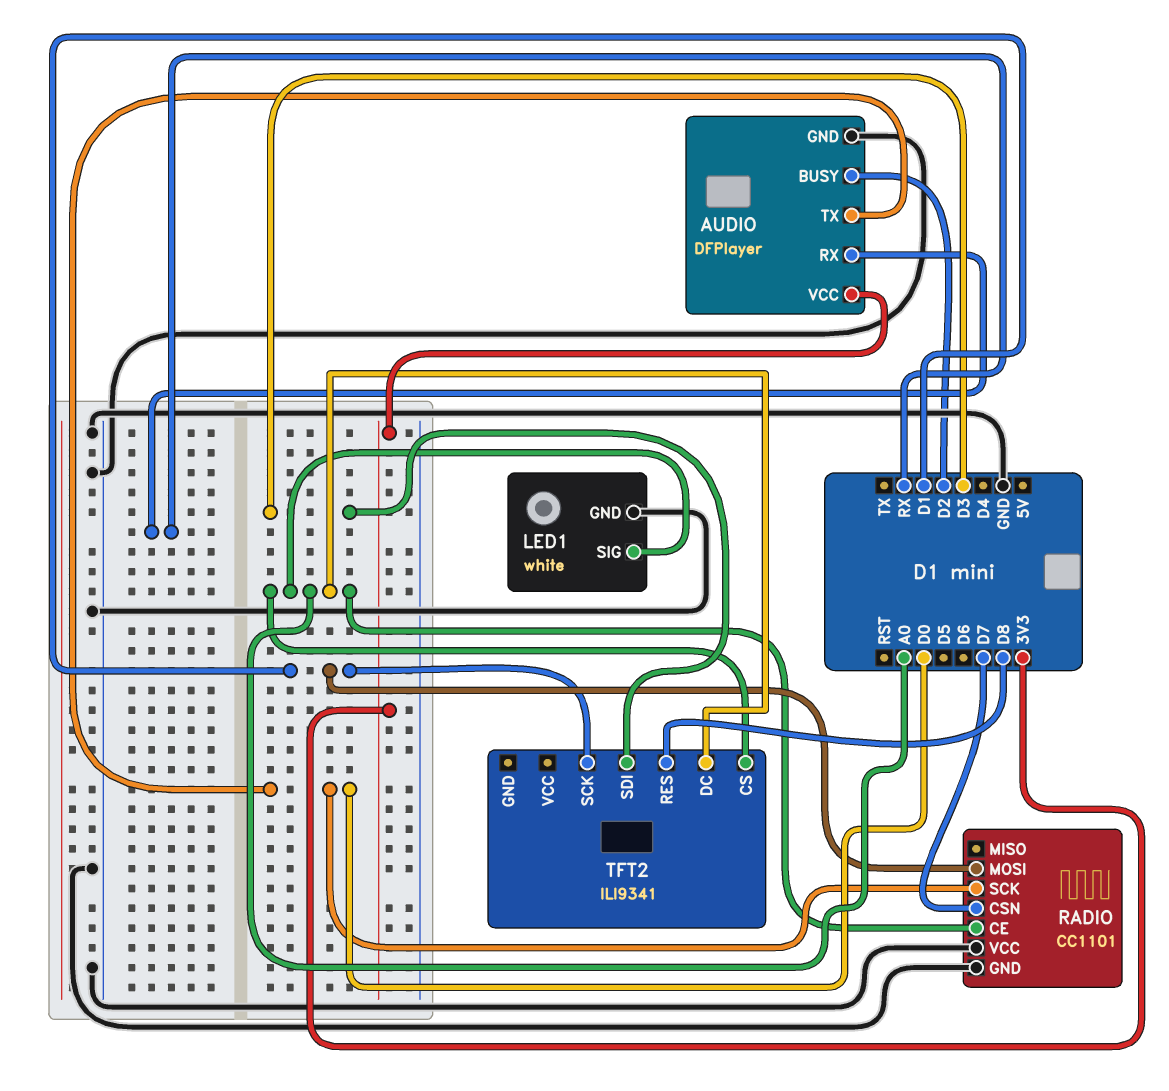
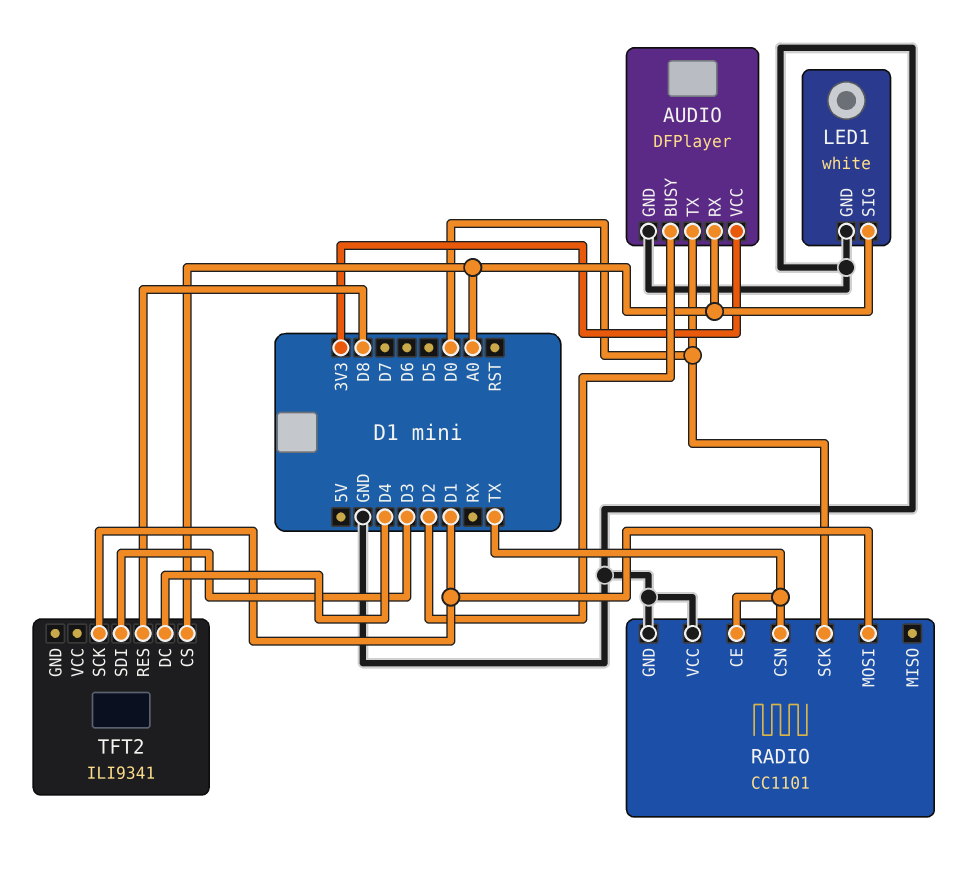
AUDIO pin RX: RX -> A0
RADIO pin CE: A0 -> TX
RADIO pin CSN: D7 -> TX
TFT2 pin DC: A0 -> D4

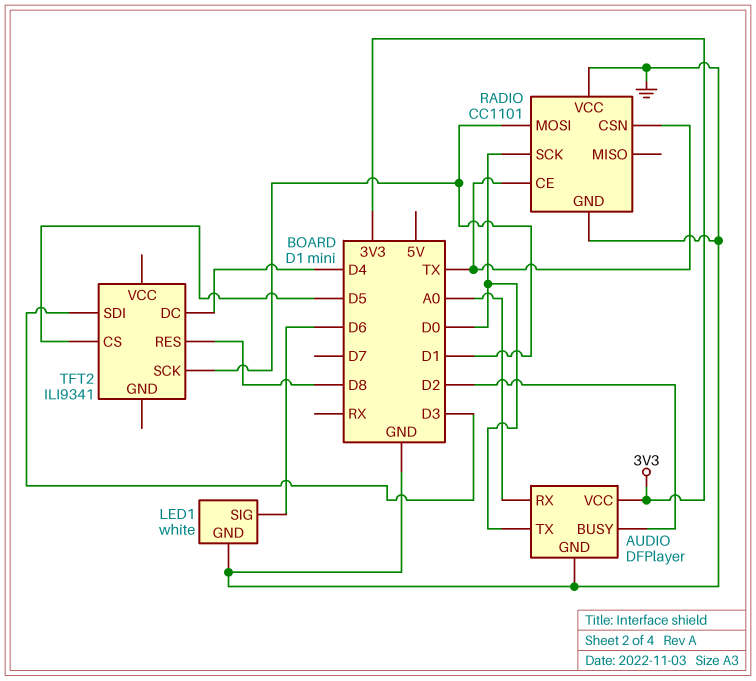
LED1 pin SIG: A0 -> D6
TFT2 pin CS: A0 -> D5

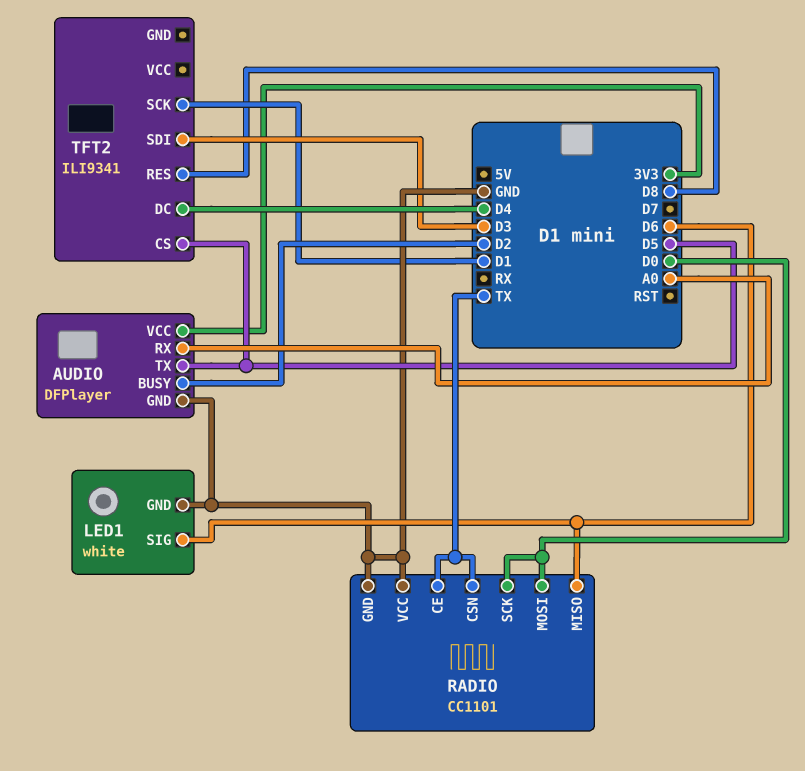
AUDIO pin TX: D0 -> D5
RADIO pin MISO: none -> D6
RADIO pin MOSI: D1 -> D0

